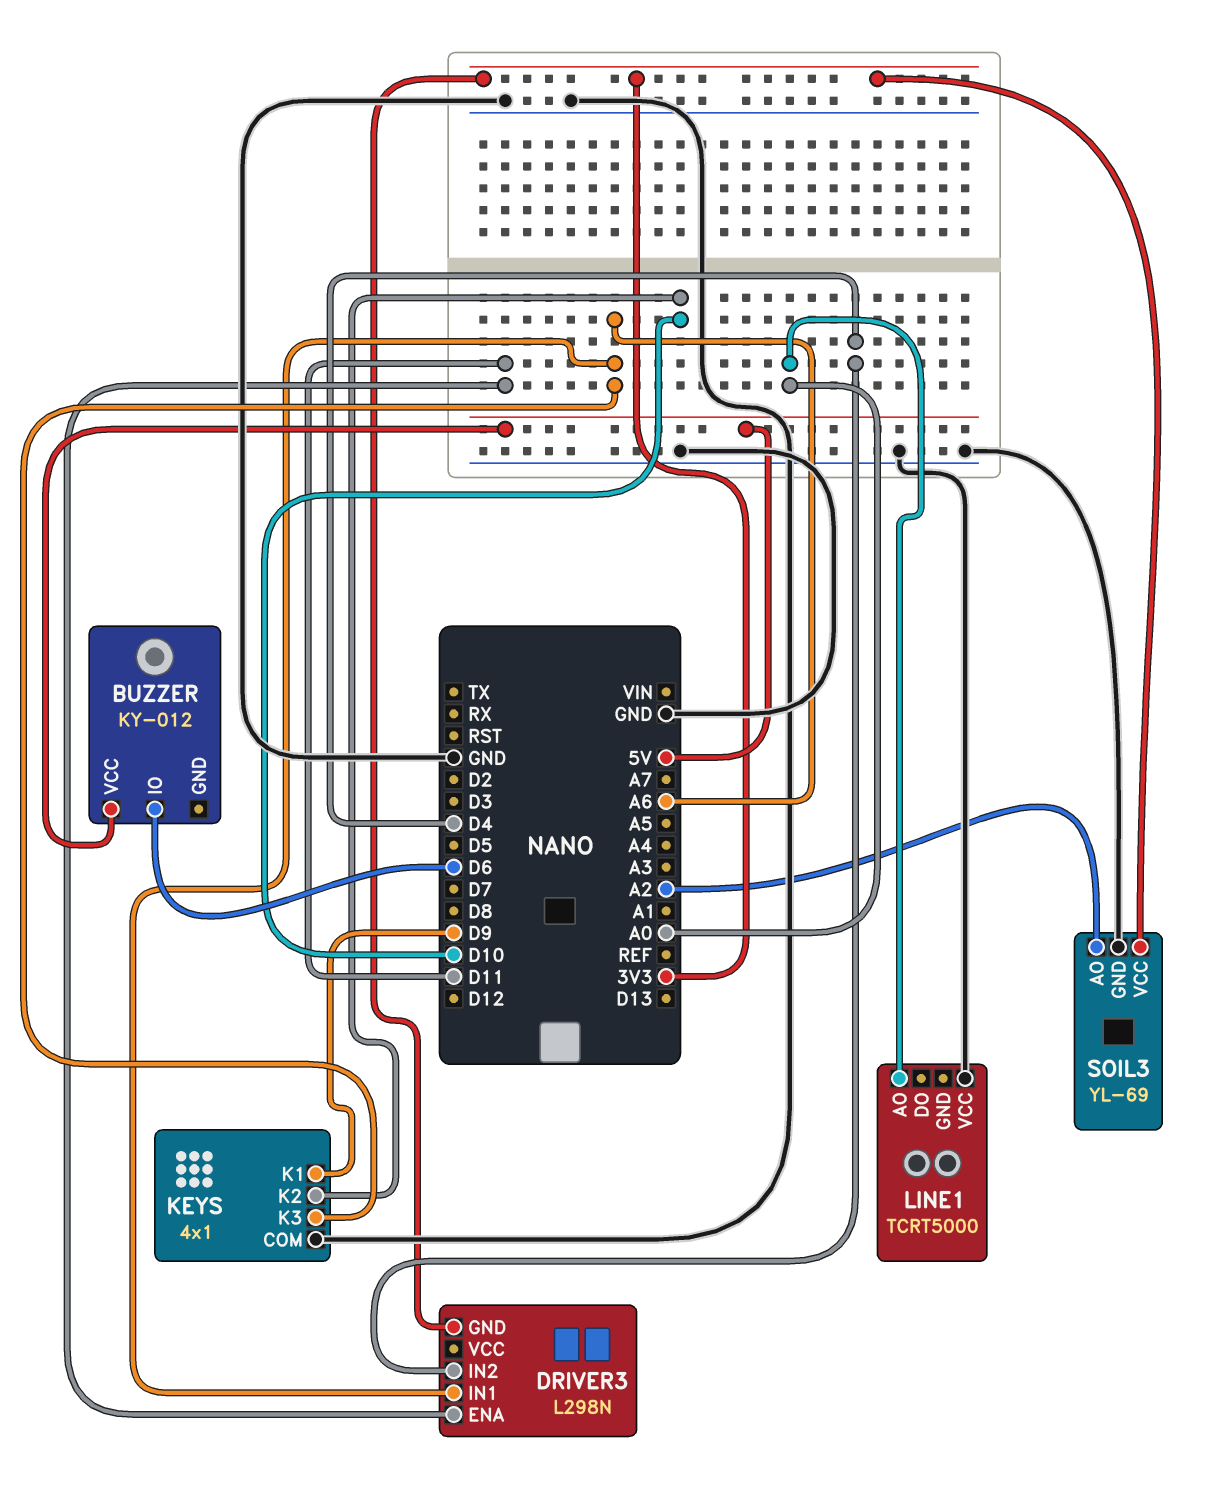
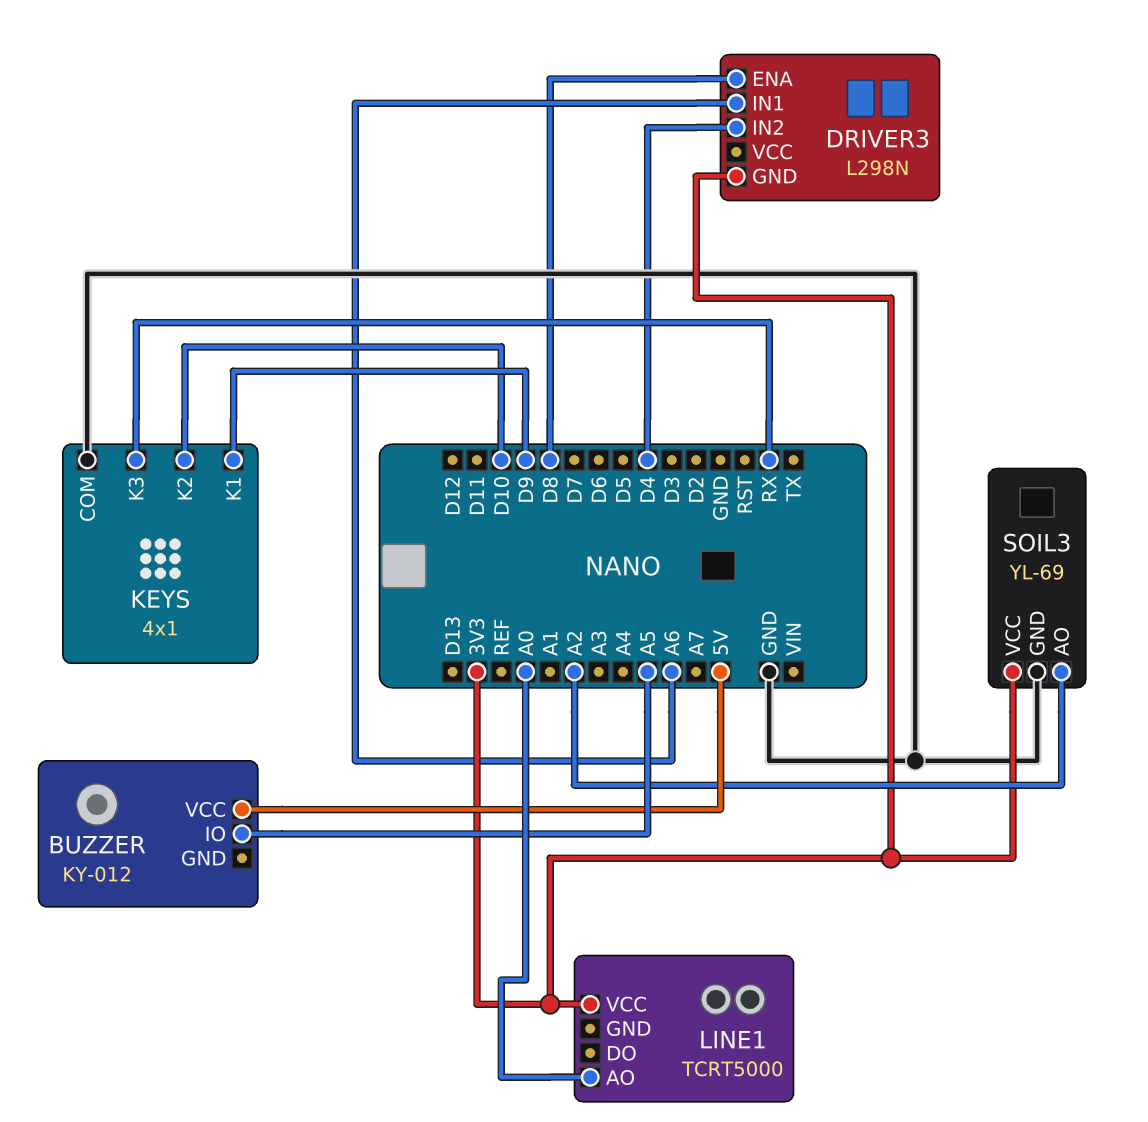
BUZZER pin IO: D6 -> A5
DRIVER3 pin ENA: D11 -> D8
KEYS pin K3: A6 -> RX
LINE1 pin VCC: GND -> 3V3

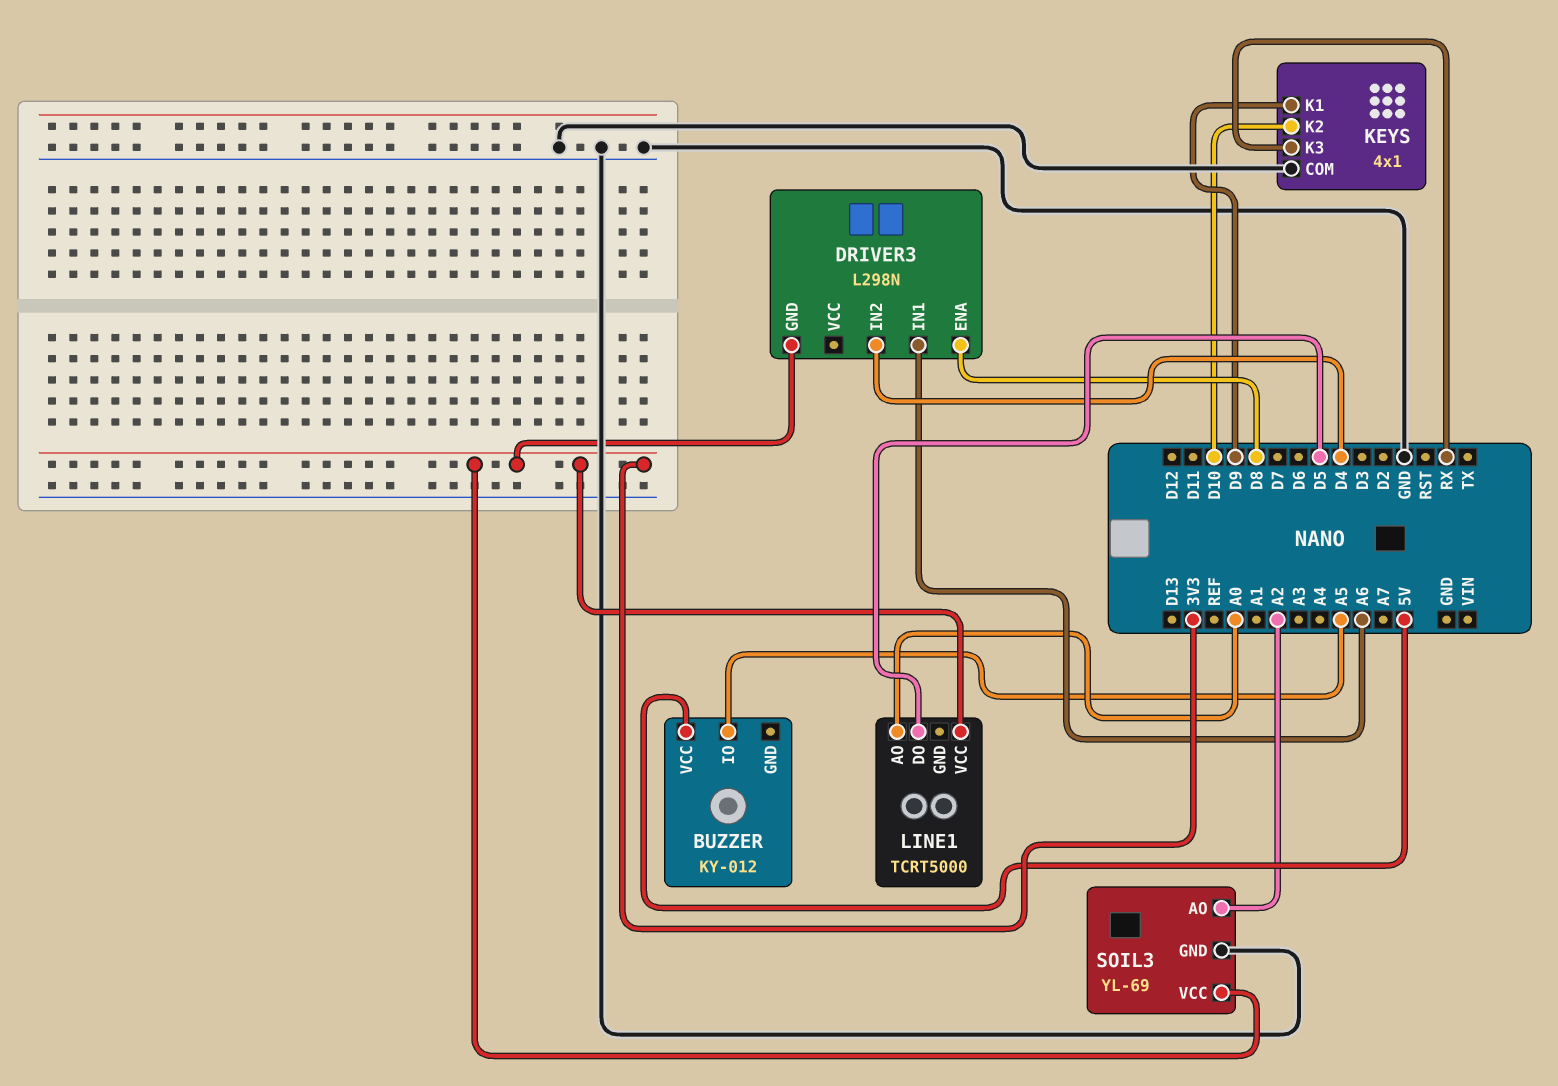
LINE1 pin DO: none -> D5

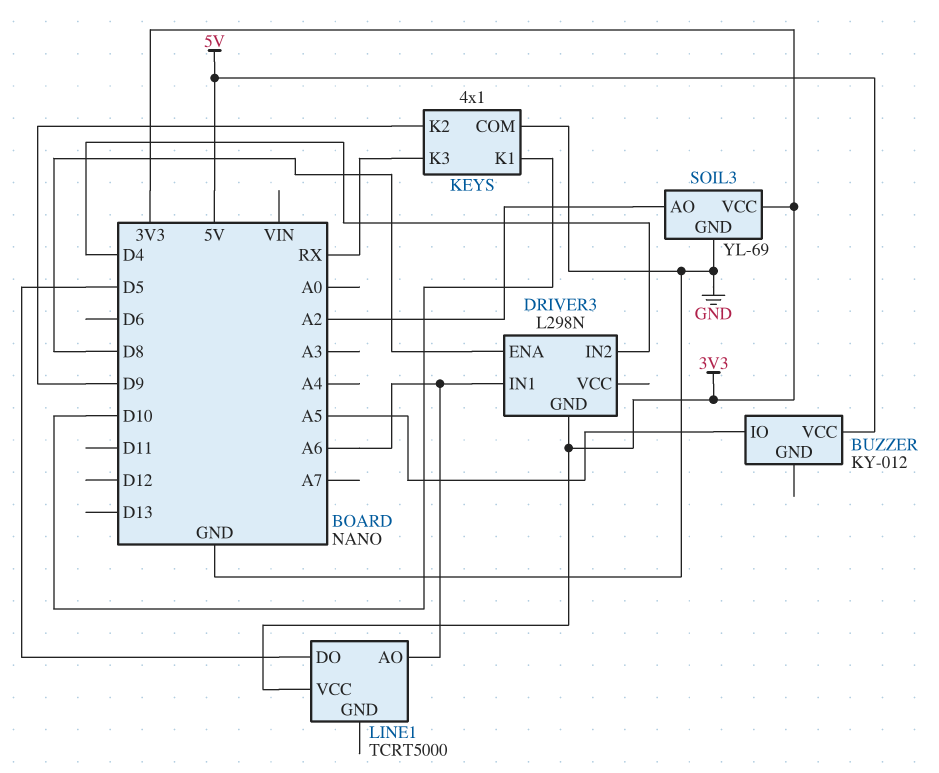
KEYS pin K1: D9 -> D10
KEYS pin K2: D10 -> D9
LINE1 pin AO: A0 -> A6

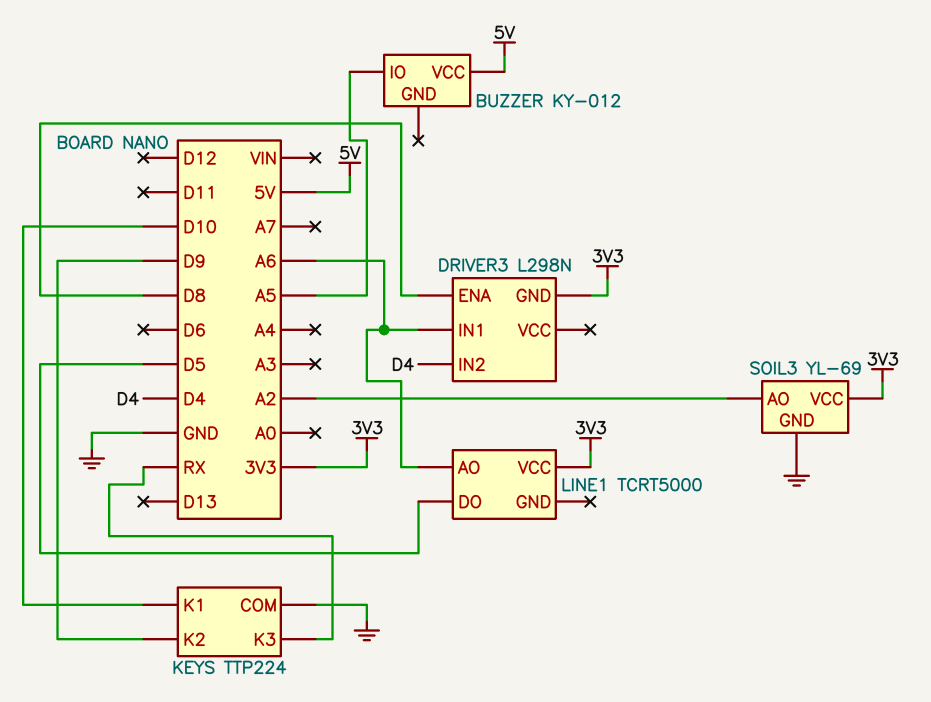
KEYS: 4x1 -> TTP224

